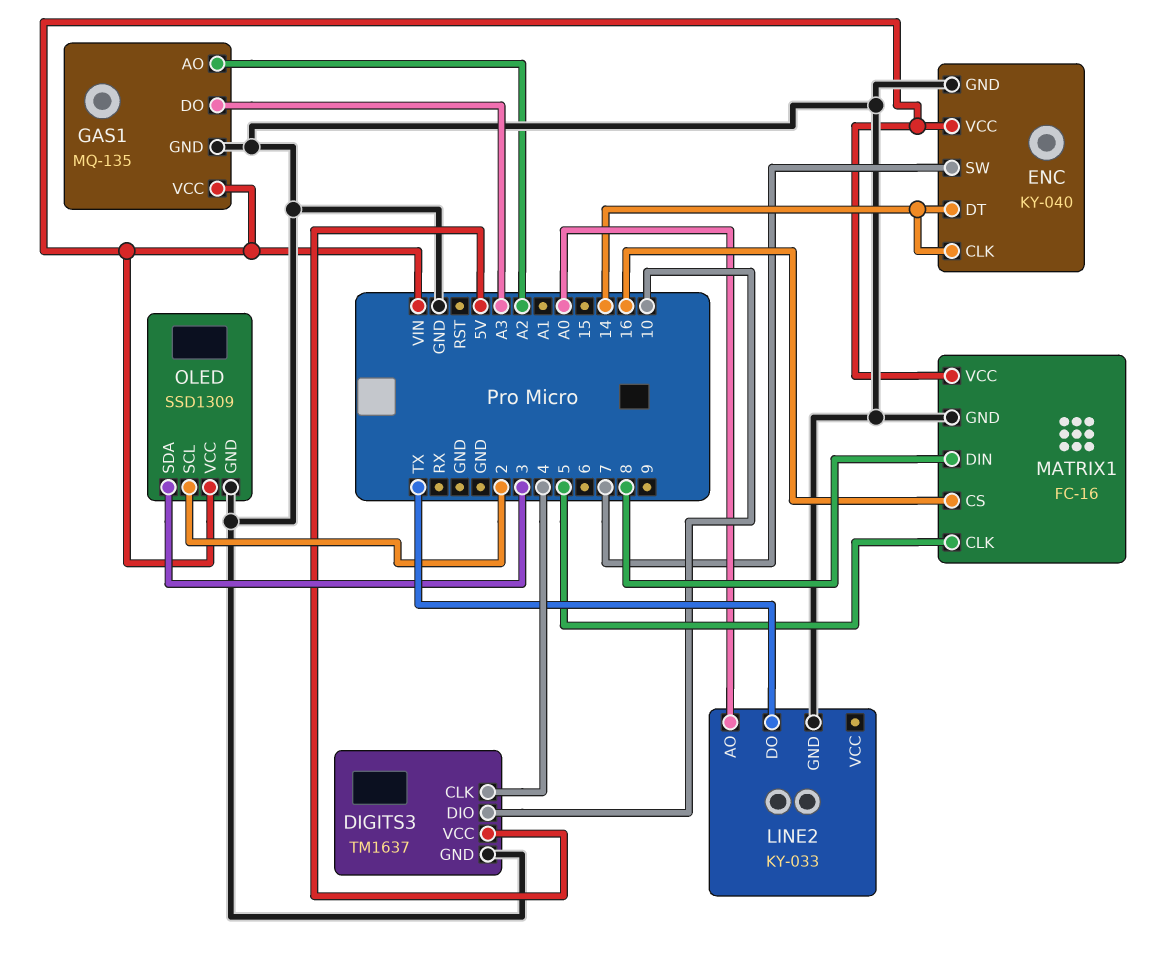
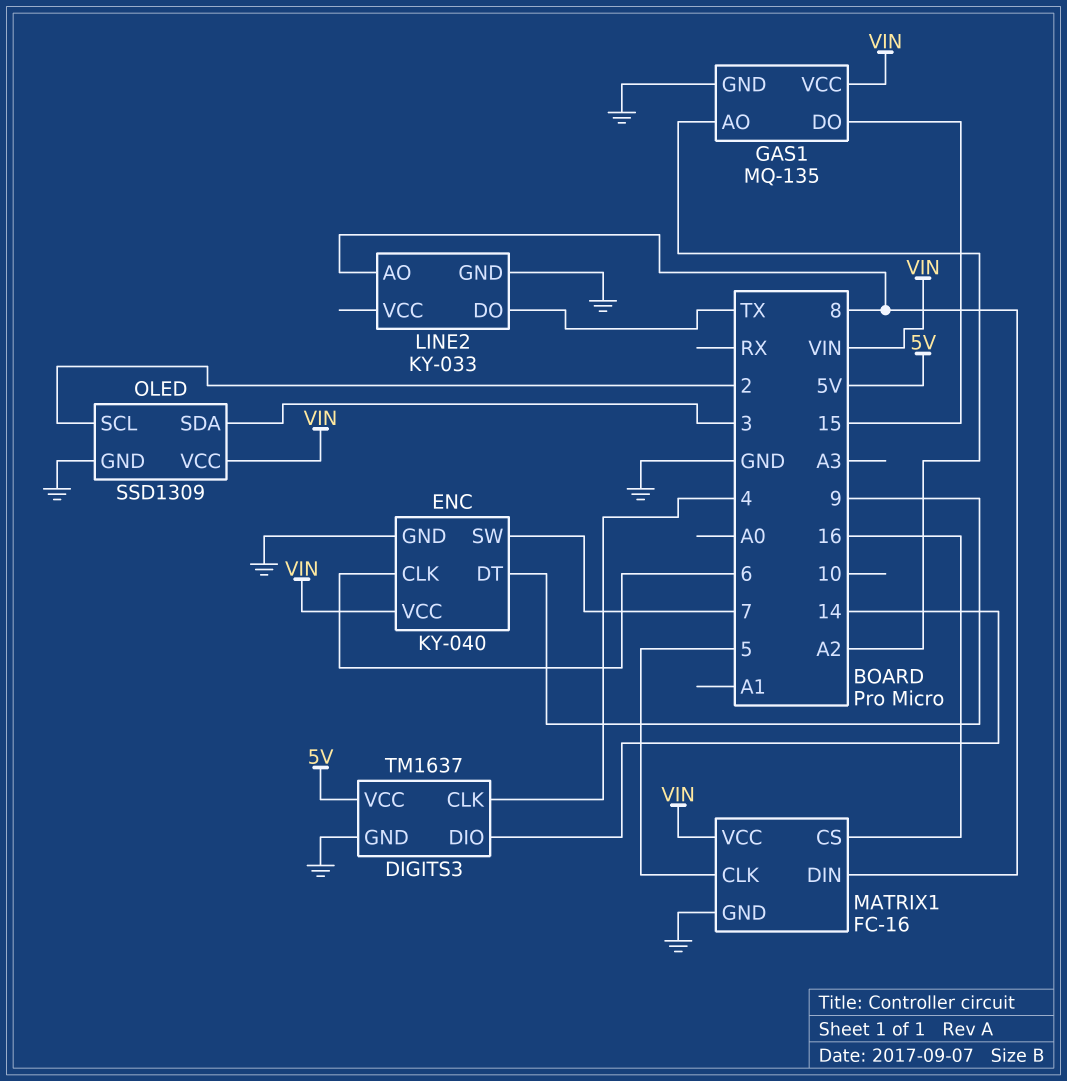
DIGITS3 pin DIO: 10 -> 14
ENC pin CLK: 14 -> 6
ENC pin DT: 14 -> 9
GAS1 pin DO: A3 -> 15
LINE2 pin AO: A0 -> 8

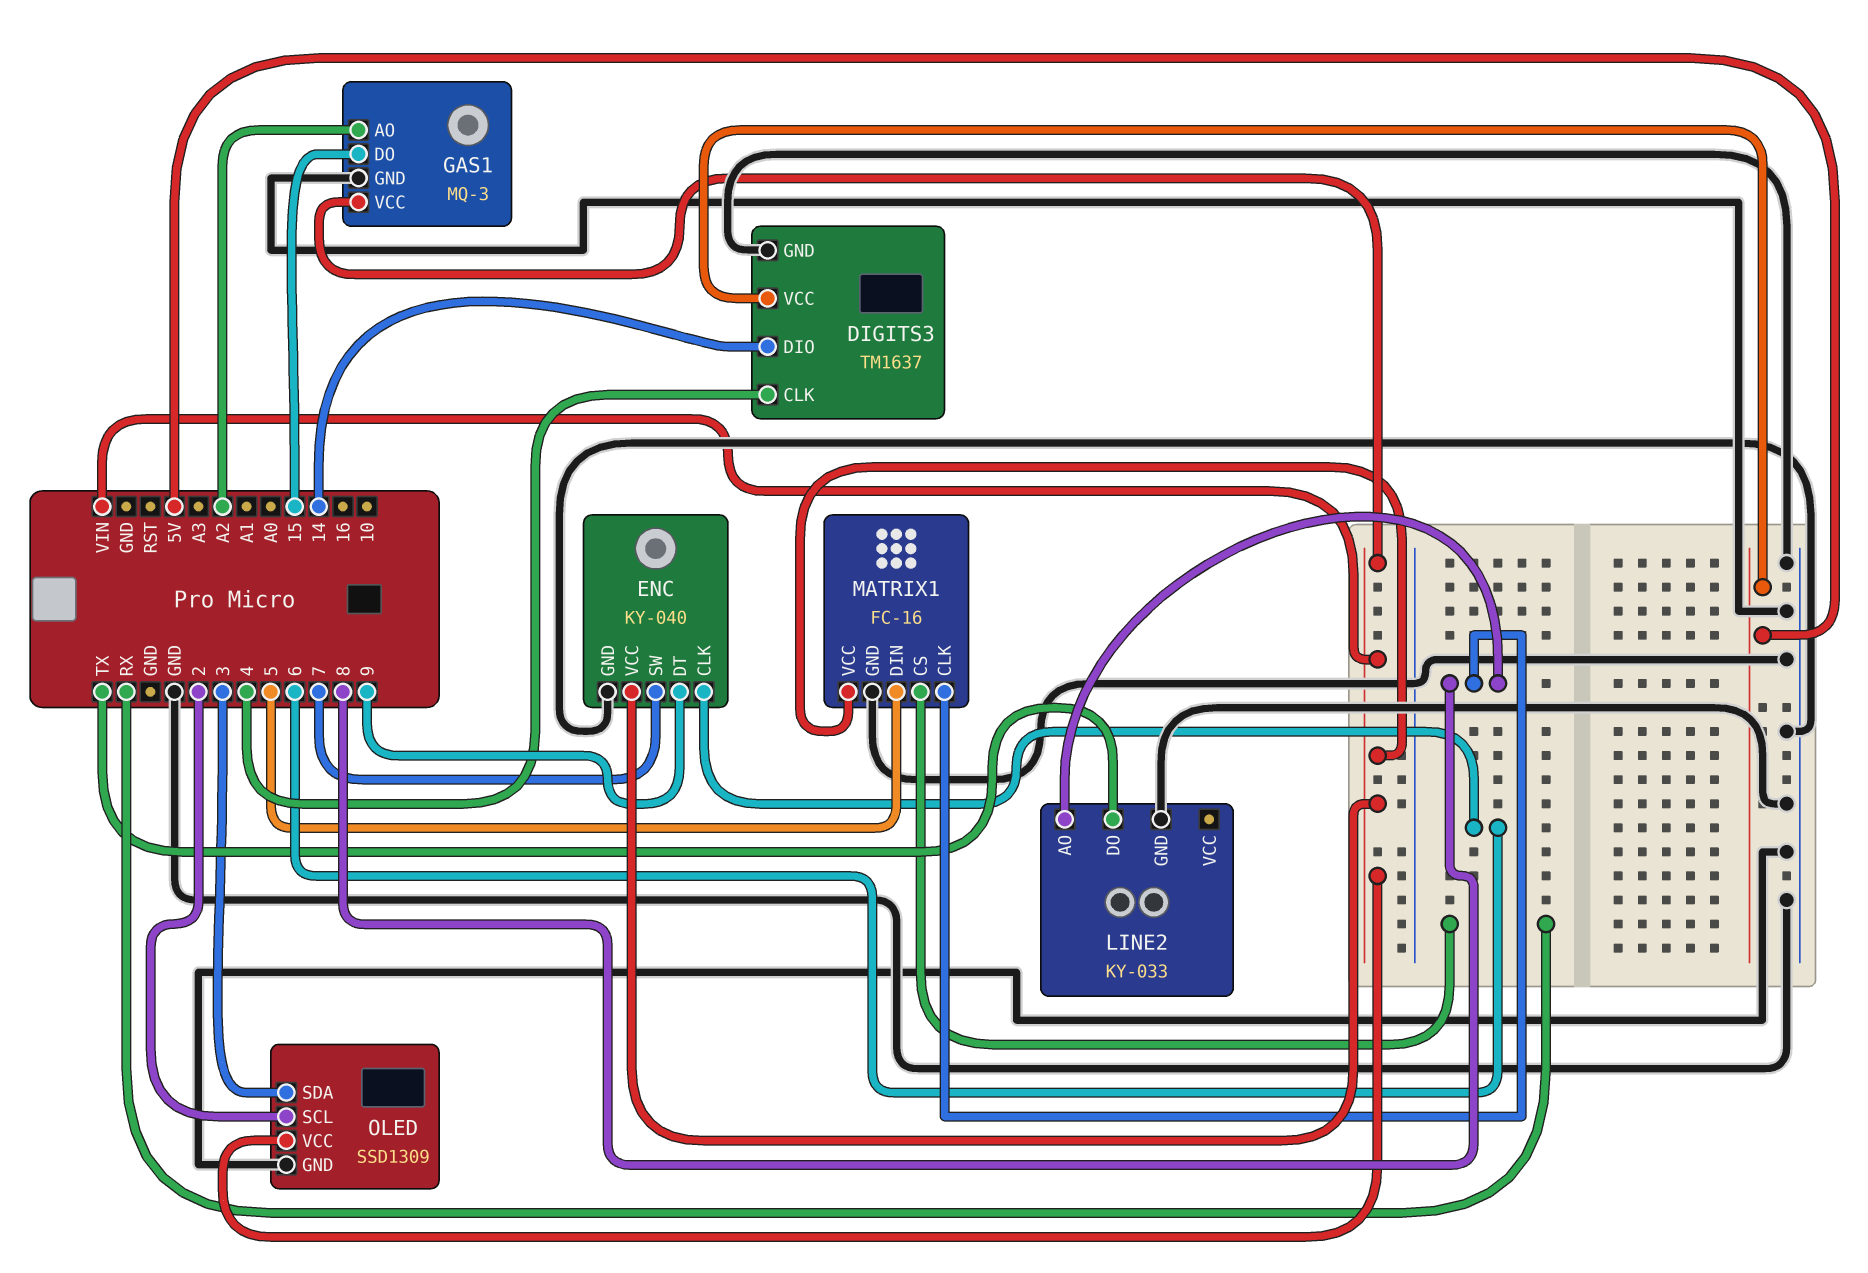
GAS1: MQ-135 -> MQ-3
MATRIX1 pin CLK: 5 -> 8
MATRIX1 pin CS: 16 -> RX
MATRIX1 pin DIN: 8 -> 5

